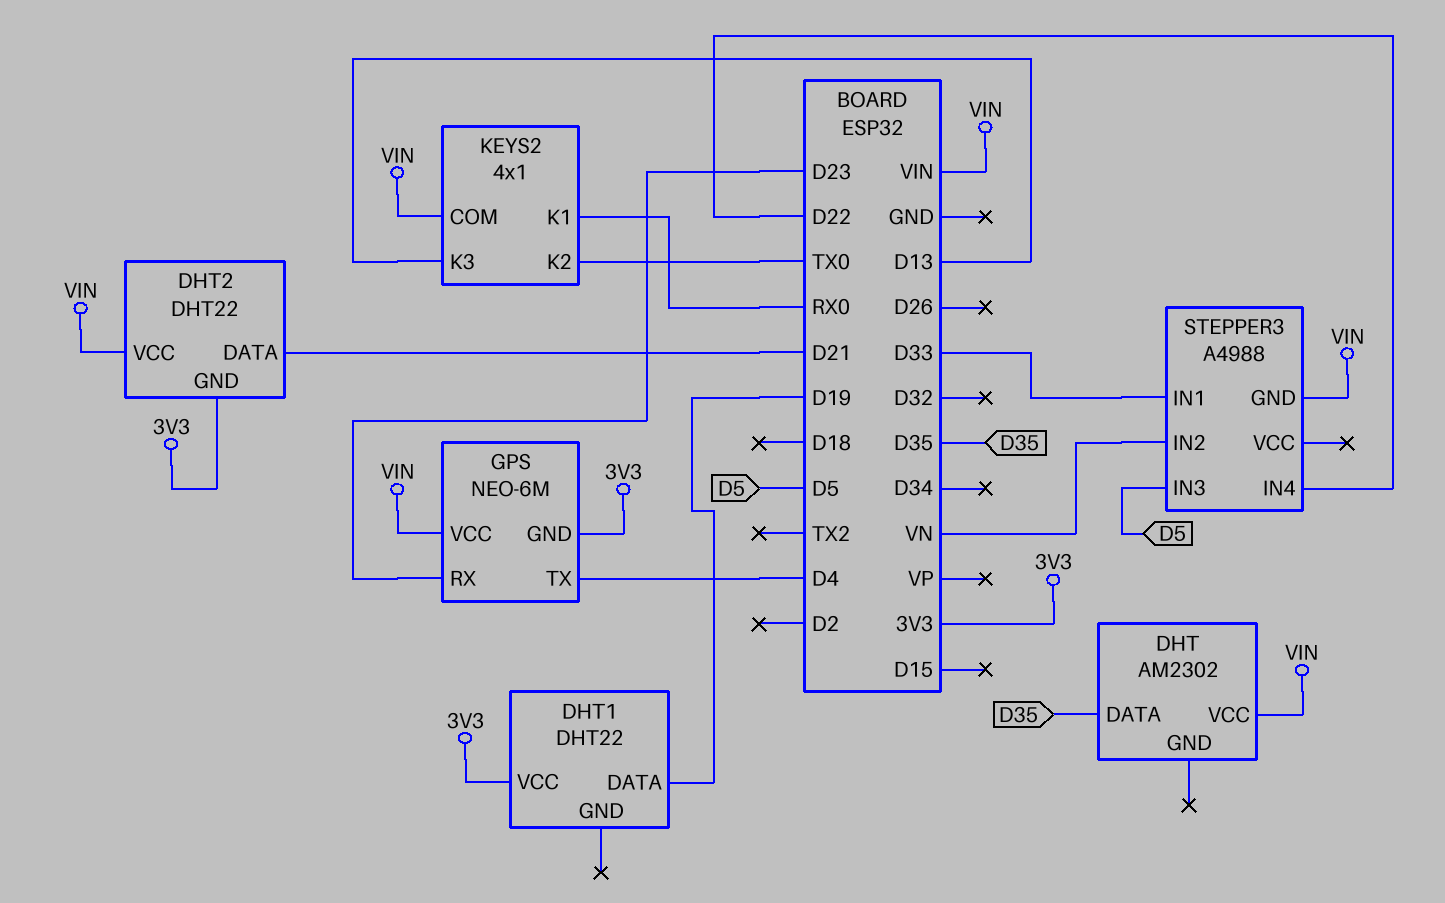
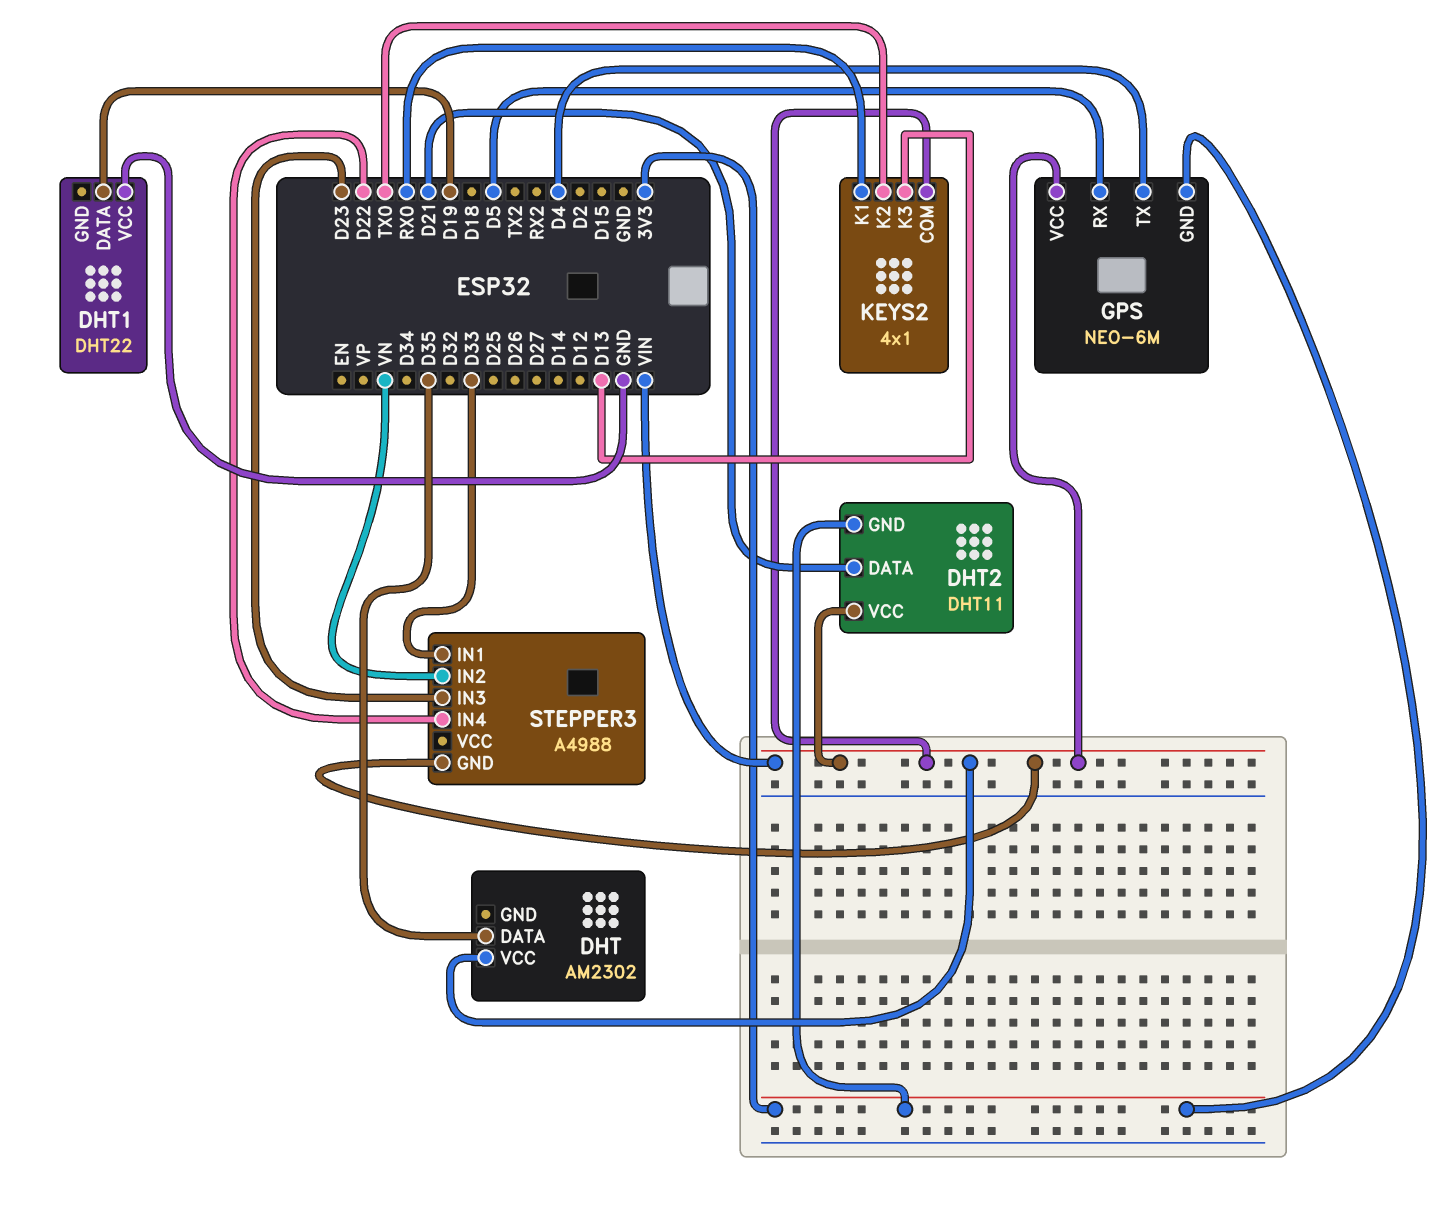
DHT1 pin VCC: 3V3 -> GND
DHT2: DHT22 -> DHT11
GPS pin RX: D23 -> D5
STEPPER3 pin IN3: D5 -> D23

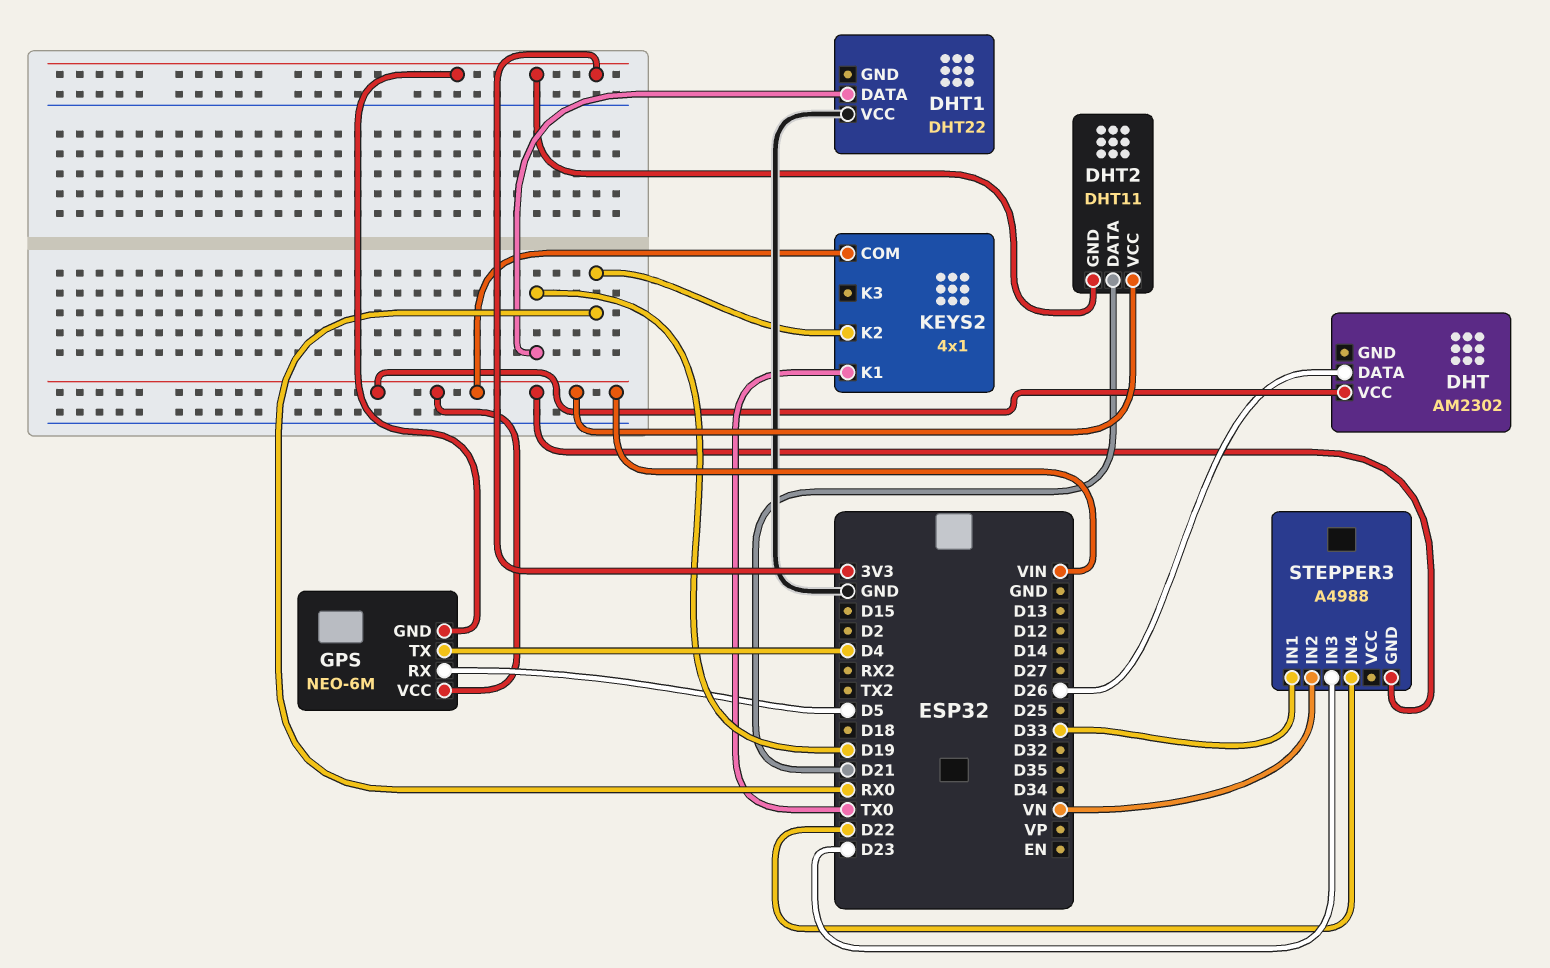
DHT pin DATA: D35 -> D26
KEYS2 pin K1: RX0 -> TX0
KEYS2 pin K2: TX0 -> RX0
KEYS2 pin K3: D13 -> none

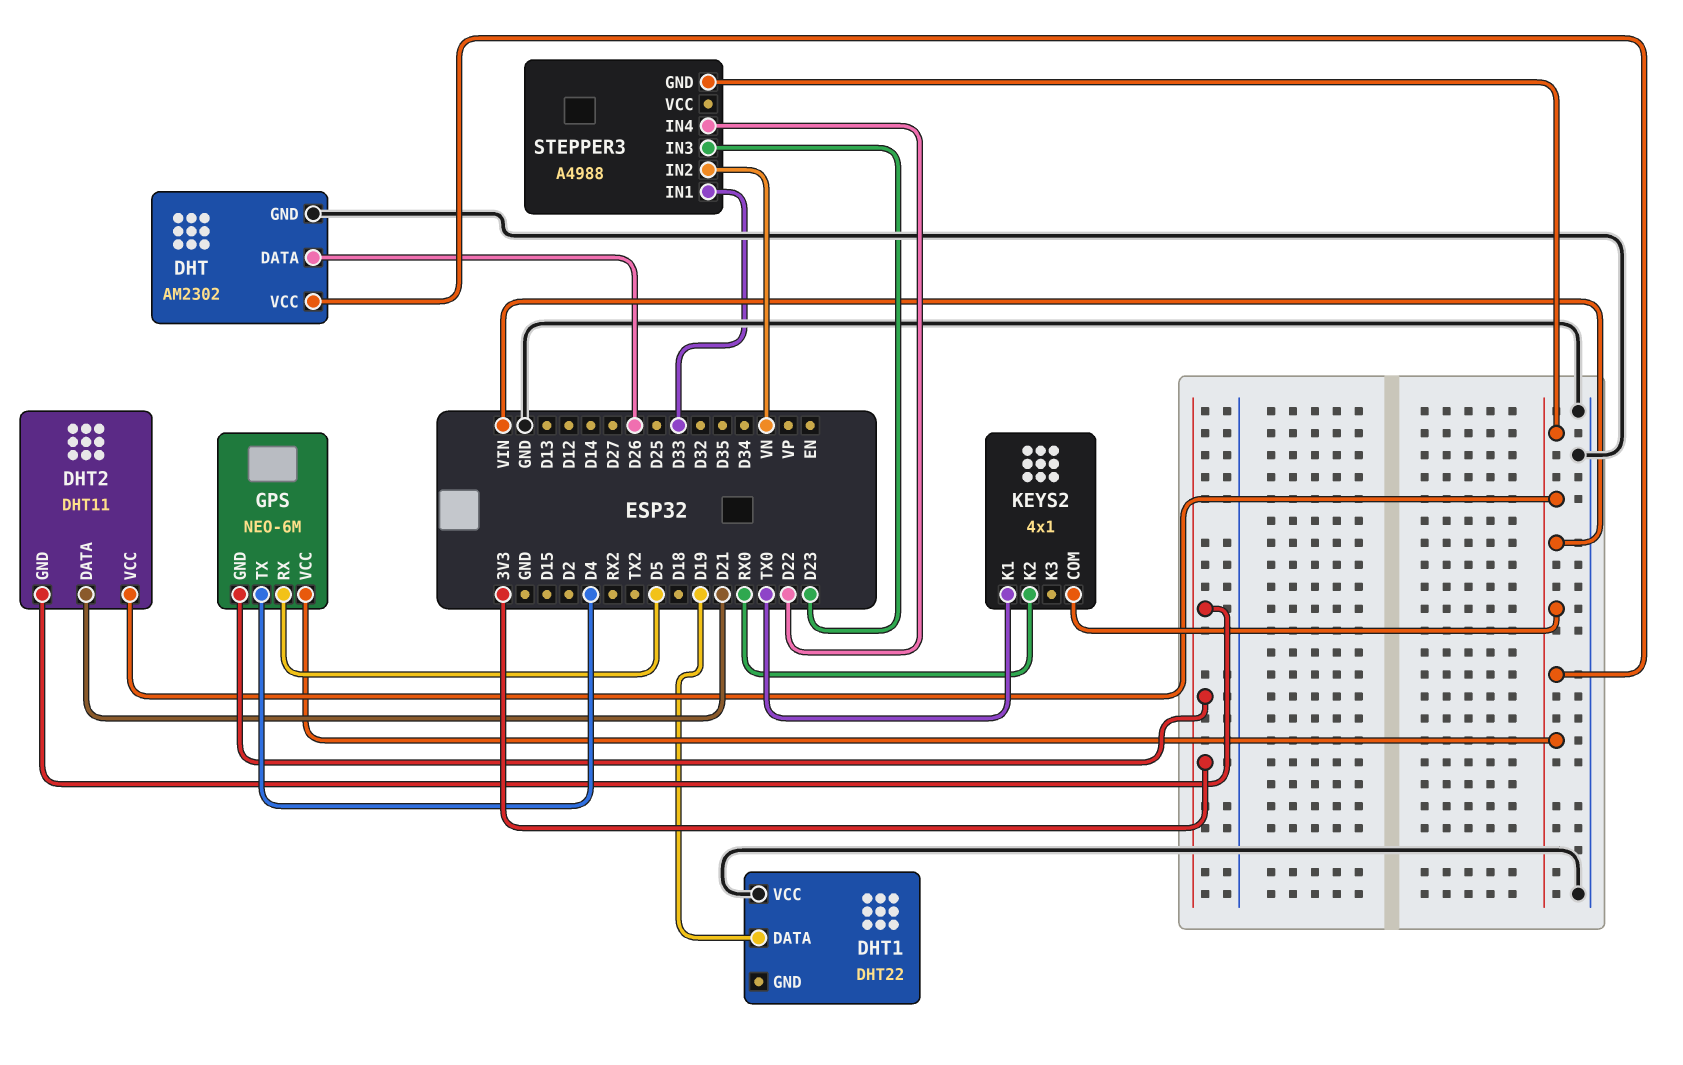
DHT pin GND: none -> GND

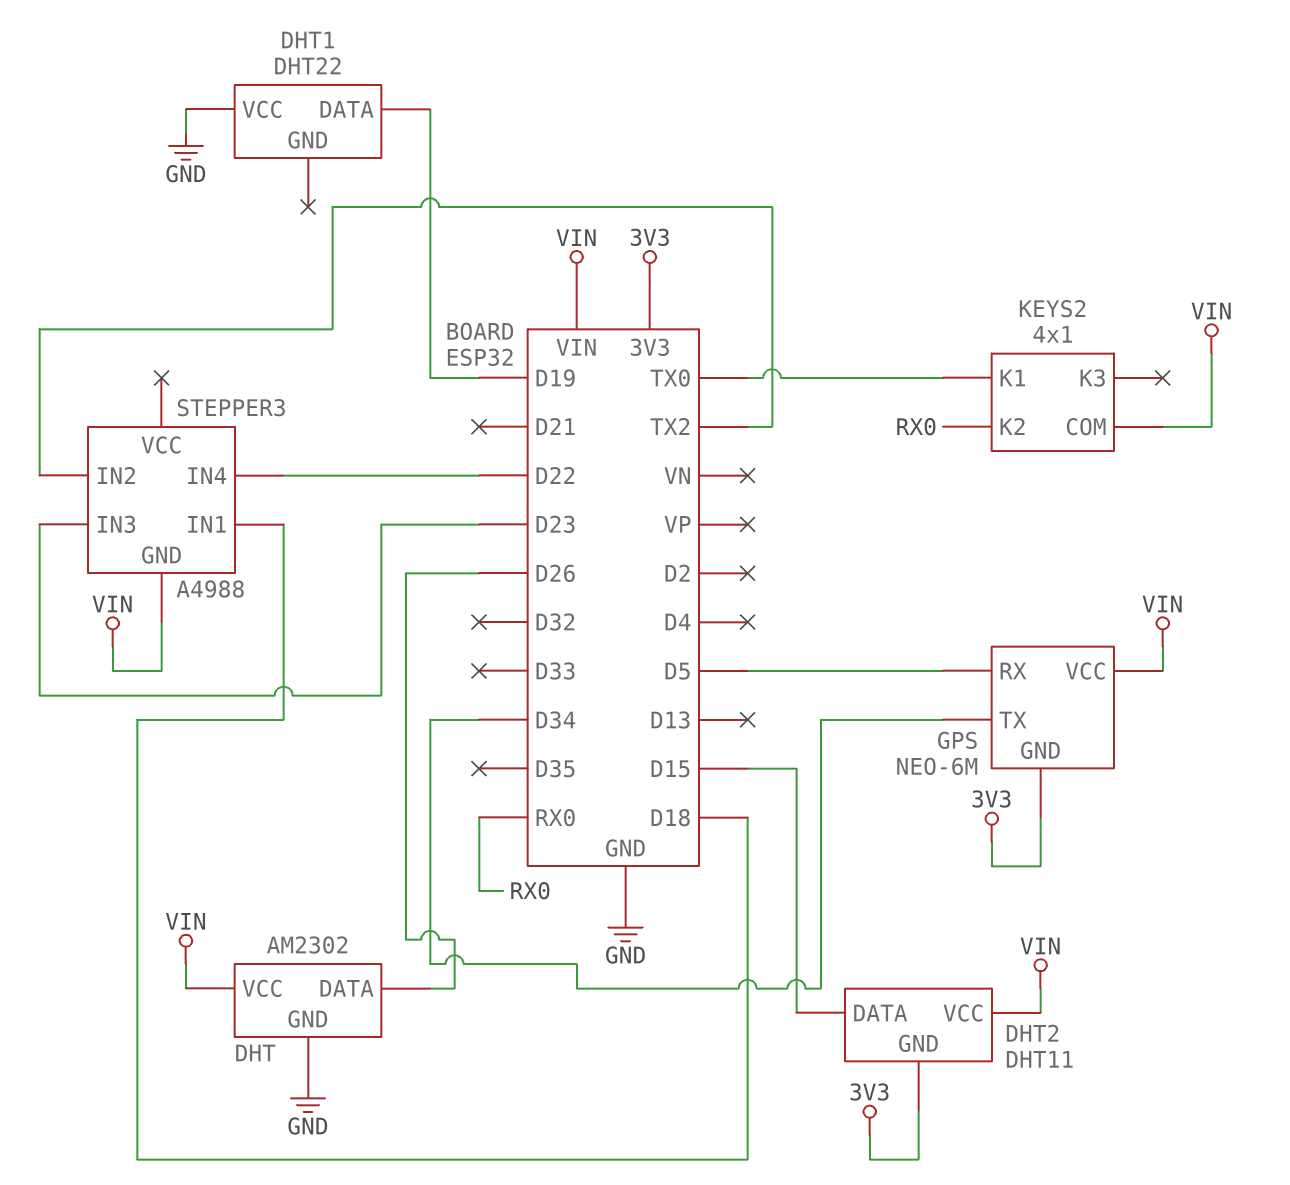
DHT2 pin DATA: D21 -> D15
GPS pin TX: D4 -> D34
STEPPER3 pin IN1: D33 -> D18
STEPPER3 pin IN2: VN -> TX2

